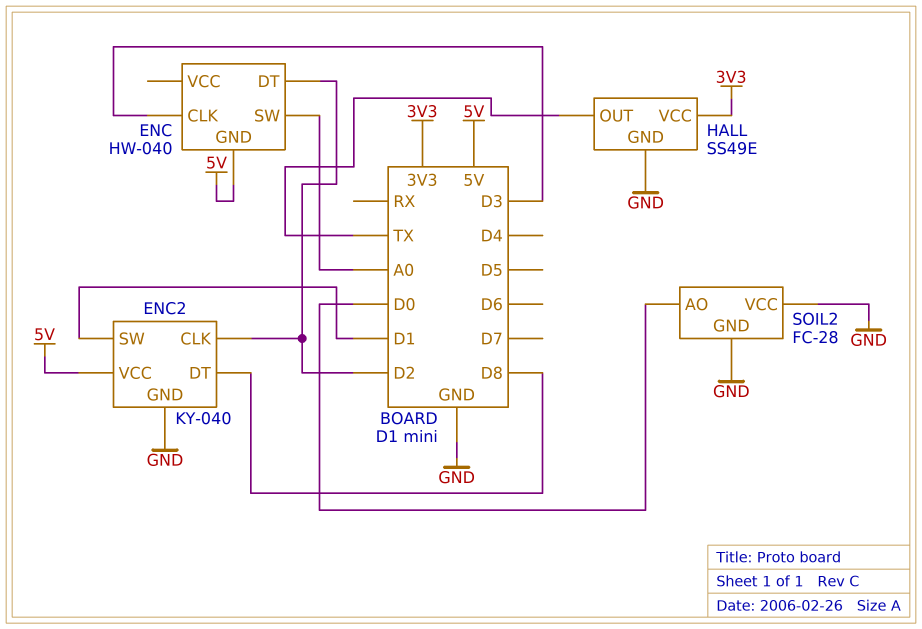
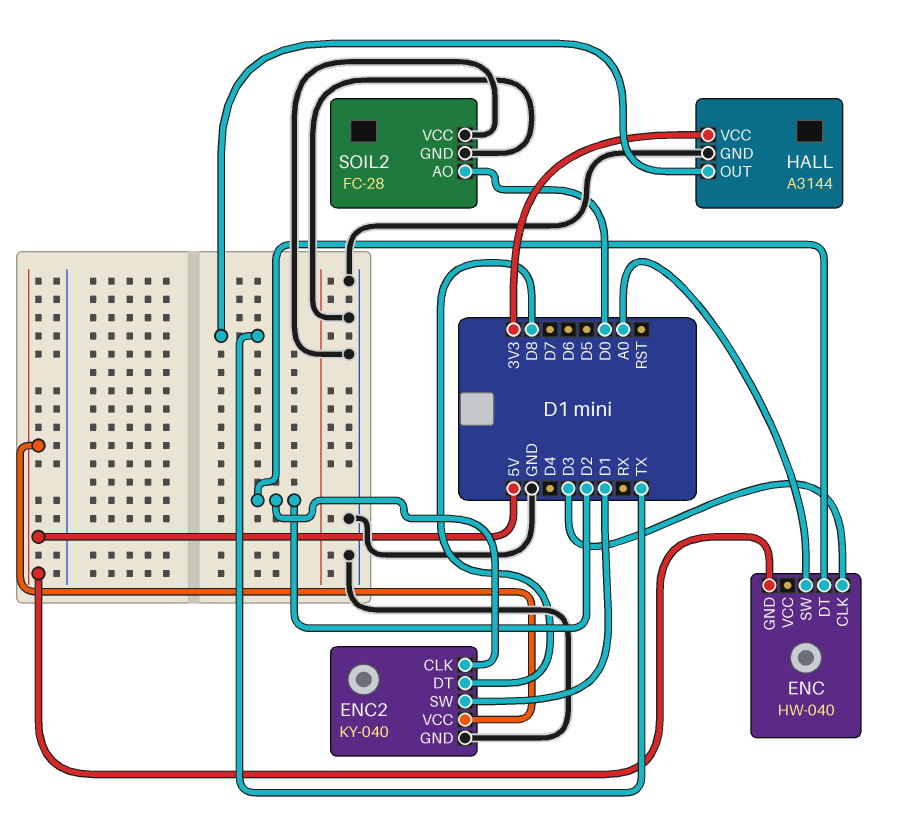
HALL: SS49E -> A3144

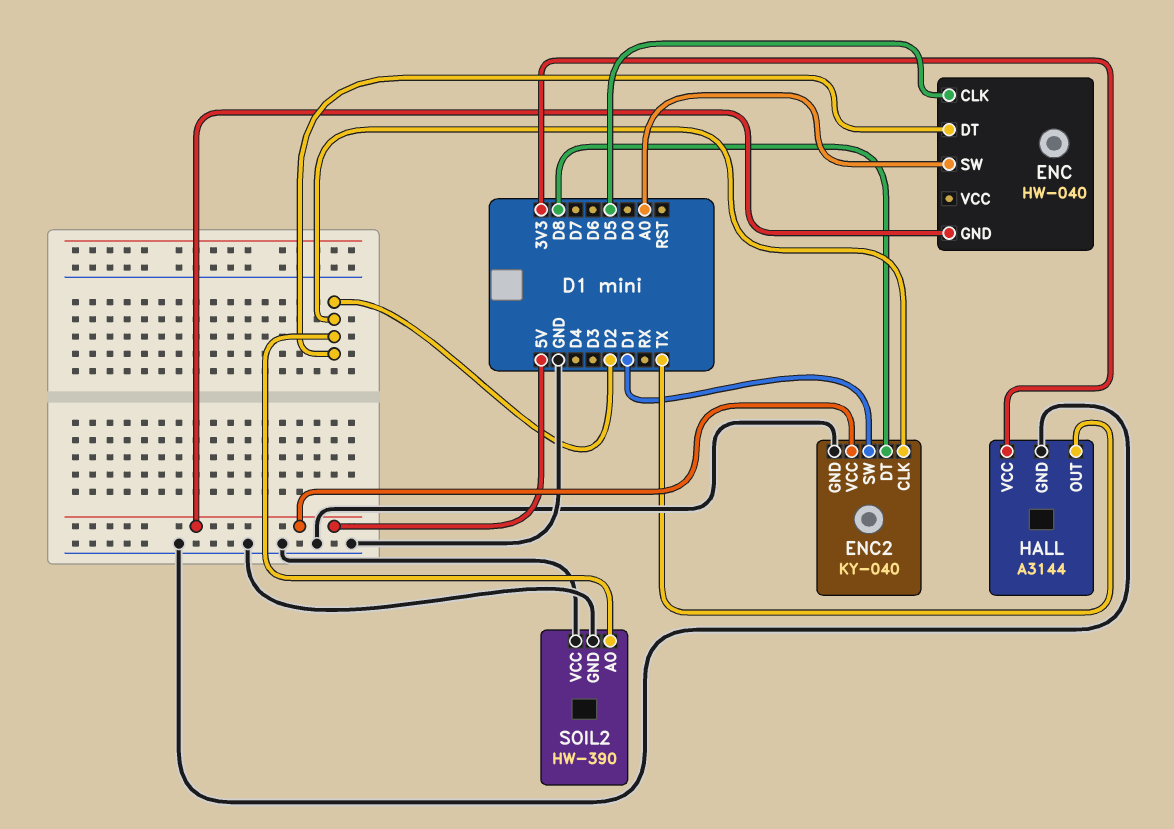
ENC pin CLK: D3 -> D5
SOIL2: FC-28 -> HW-390
SOIL2 pin AO: D0 -> D2

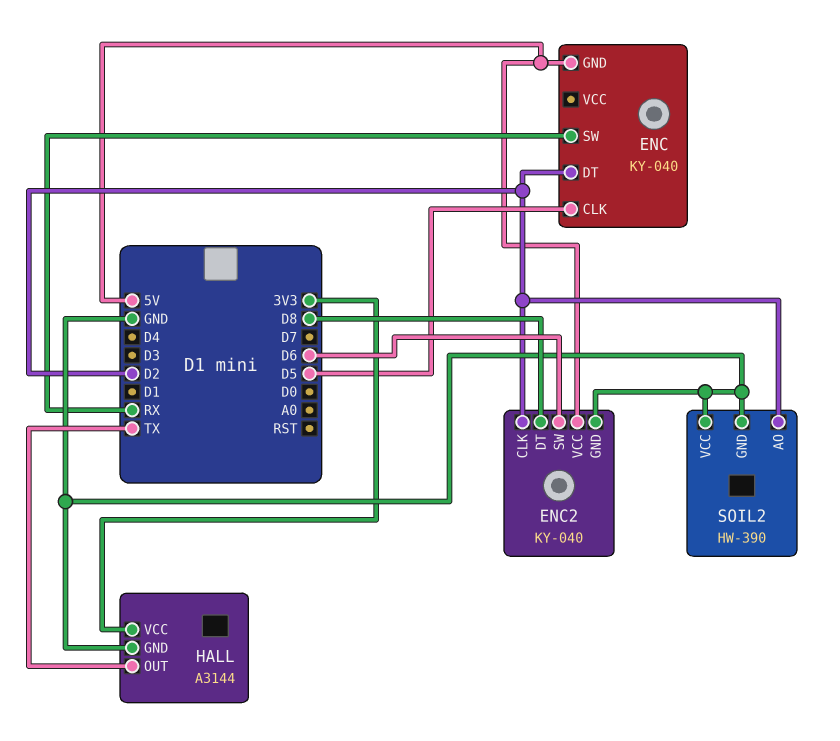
ENC: HW-040 -> KY-040
ENC pin SW: A0 -> RX
ENC2 pin SW: D1 -> D6

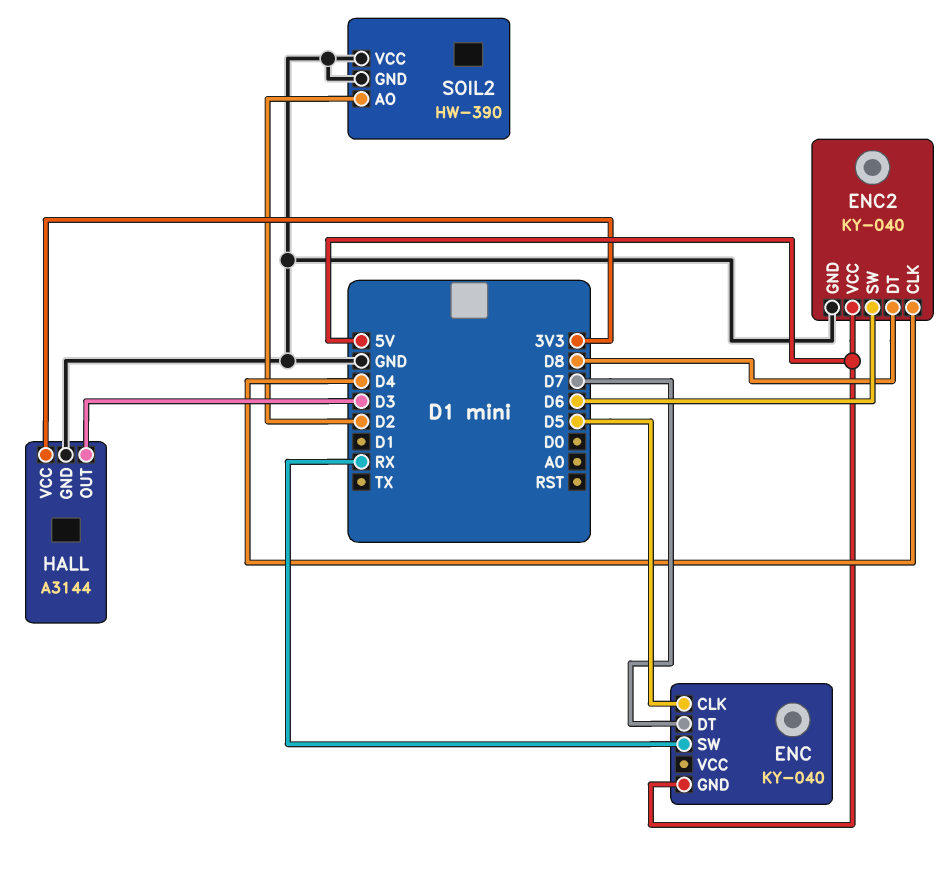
ENC pin DT: D2 -> D7
ENC2 pin CLK: D2 -> D4
HALL pin OUT: TX -> D3

